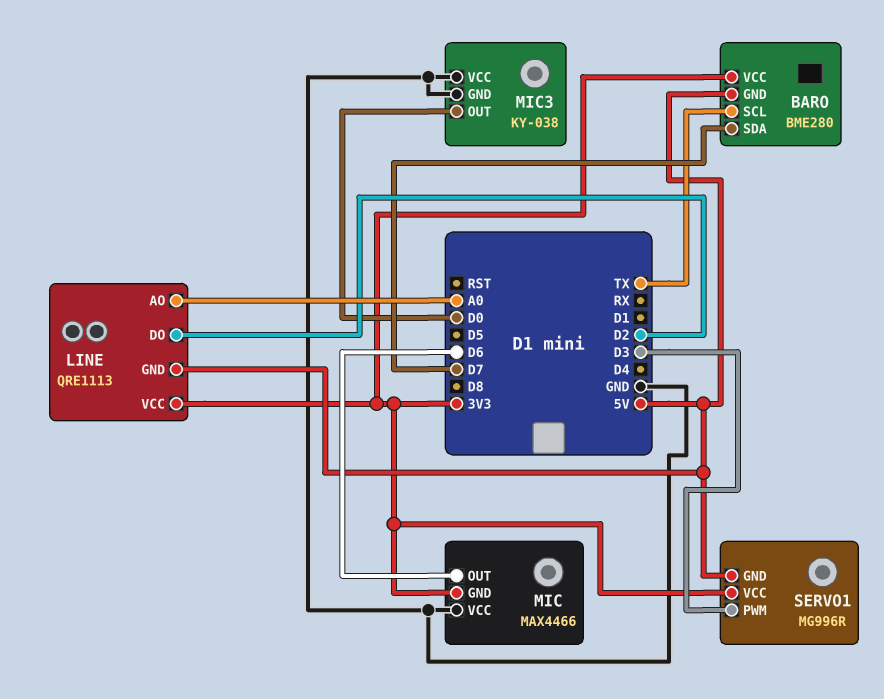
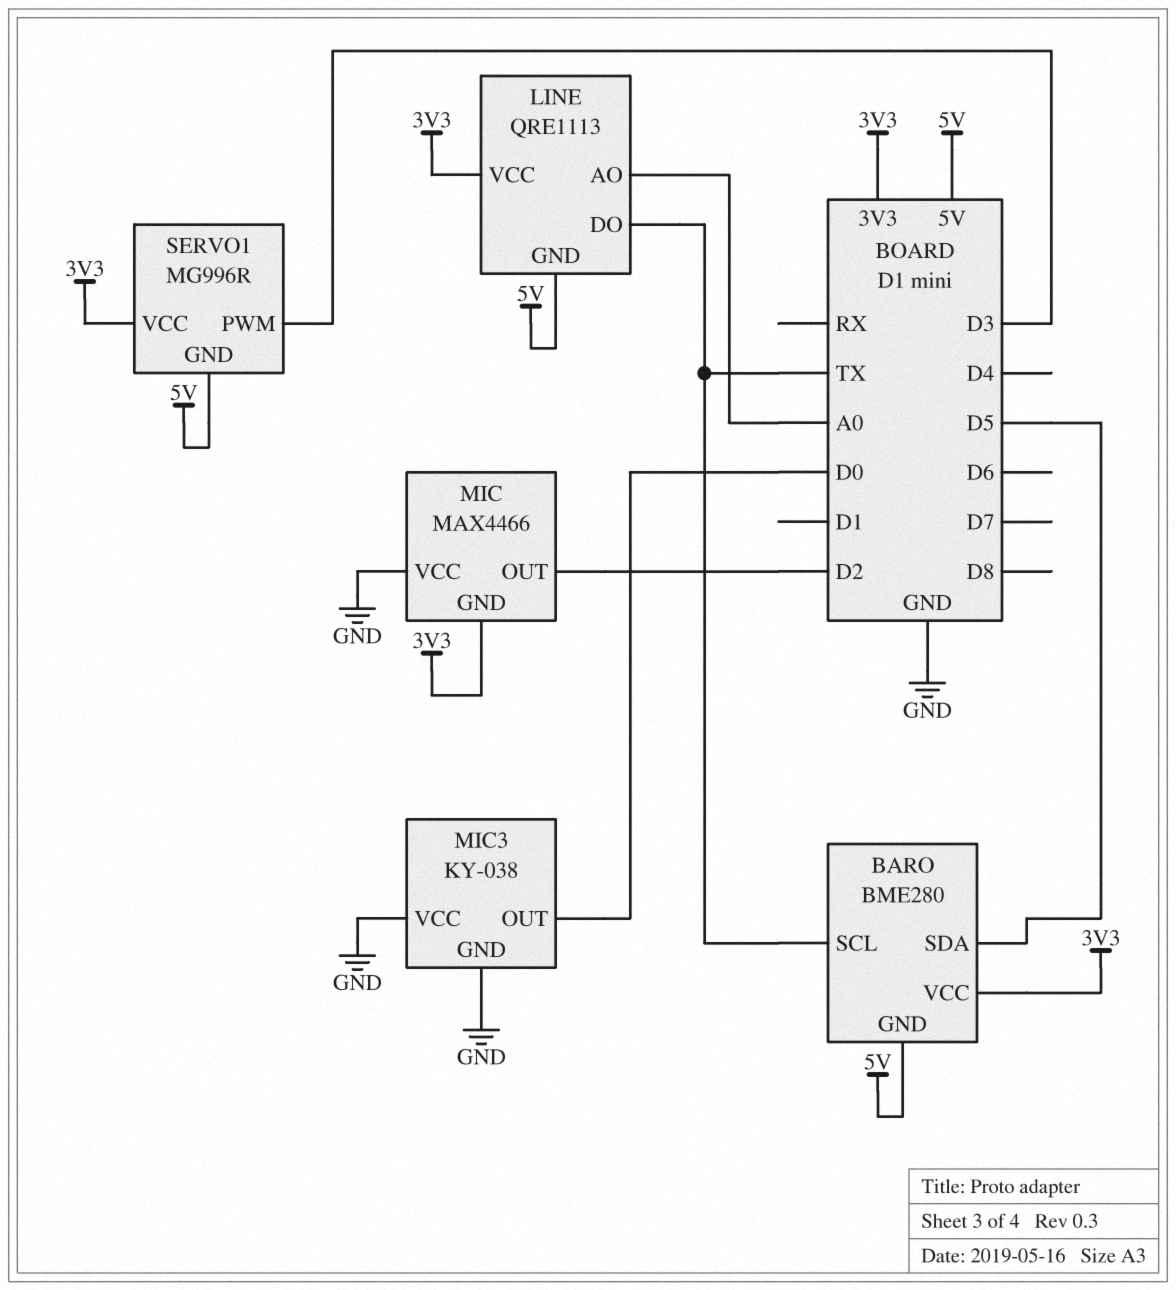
BARO pin SDA: D7 -> D5
LINE pin DO: D2 -> TX
MIC pin OUT: D6 -> D2

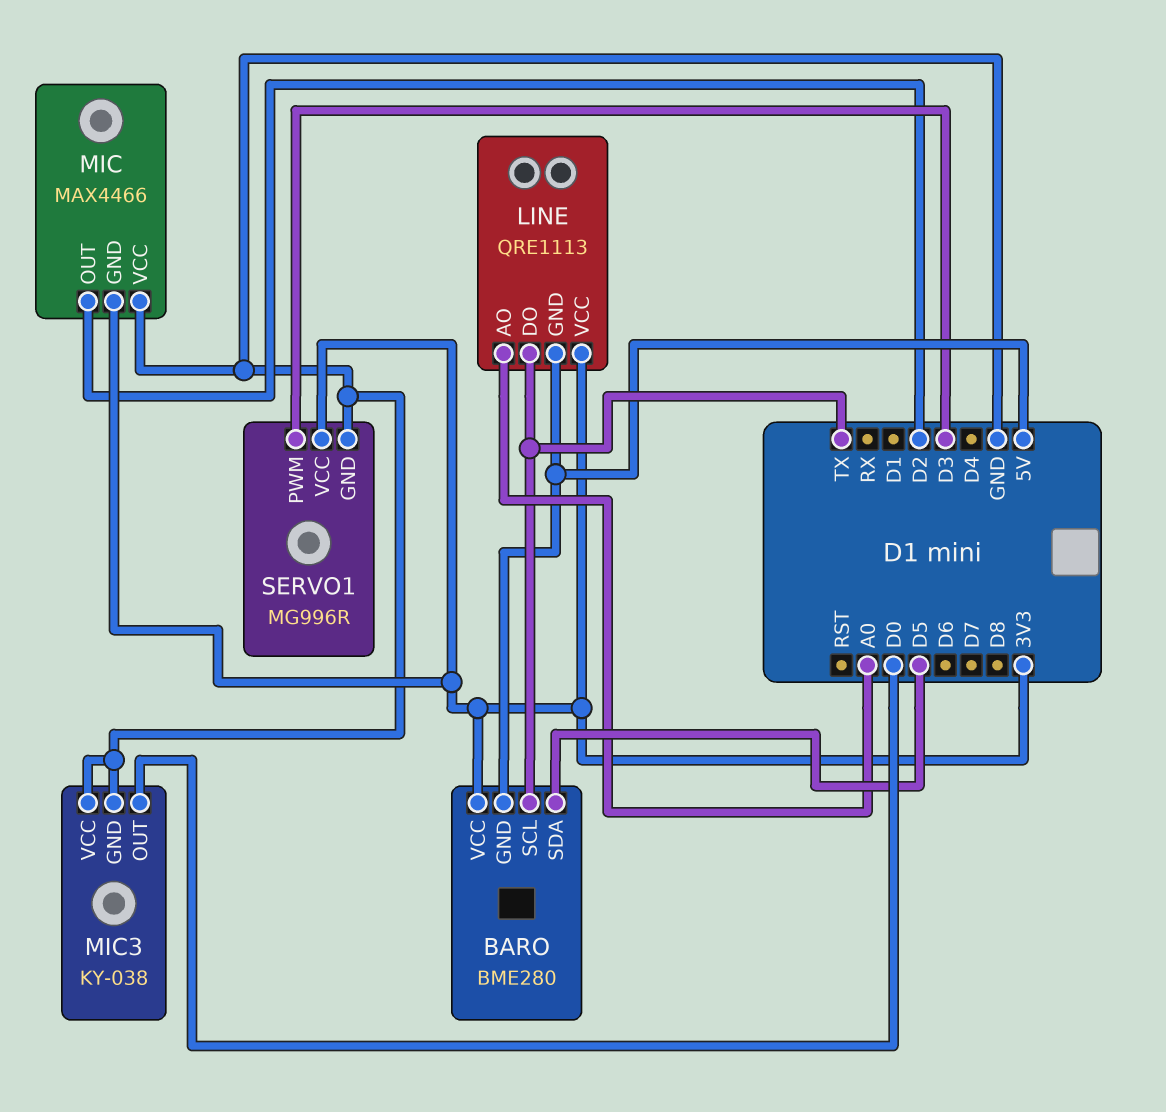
SERVO1 pin GND: 5V -> GND

